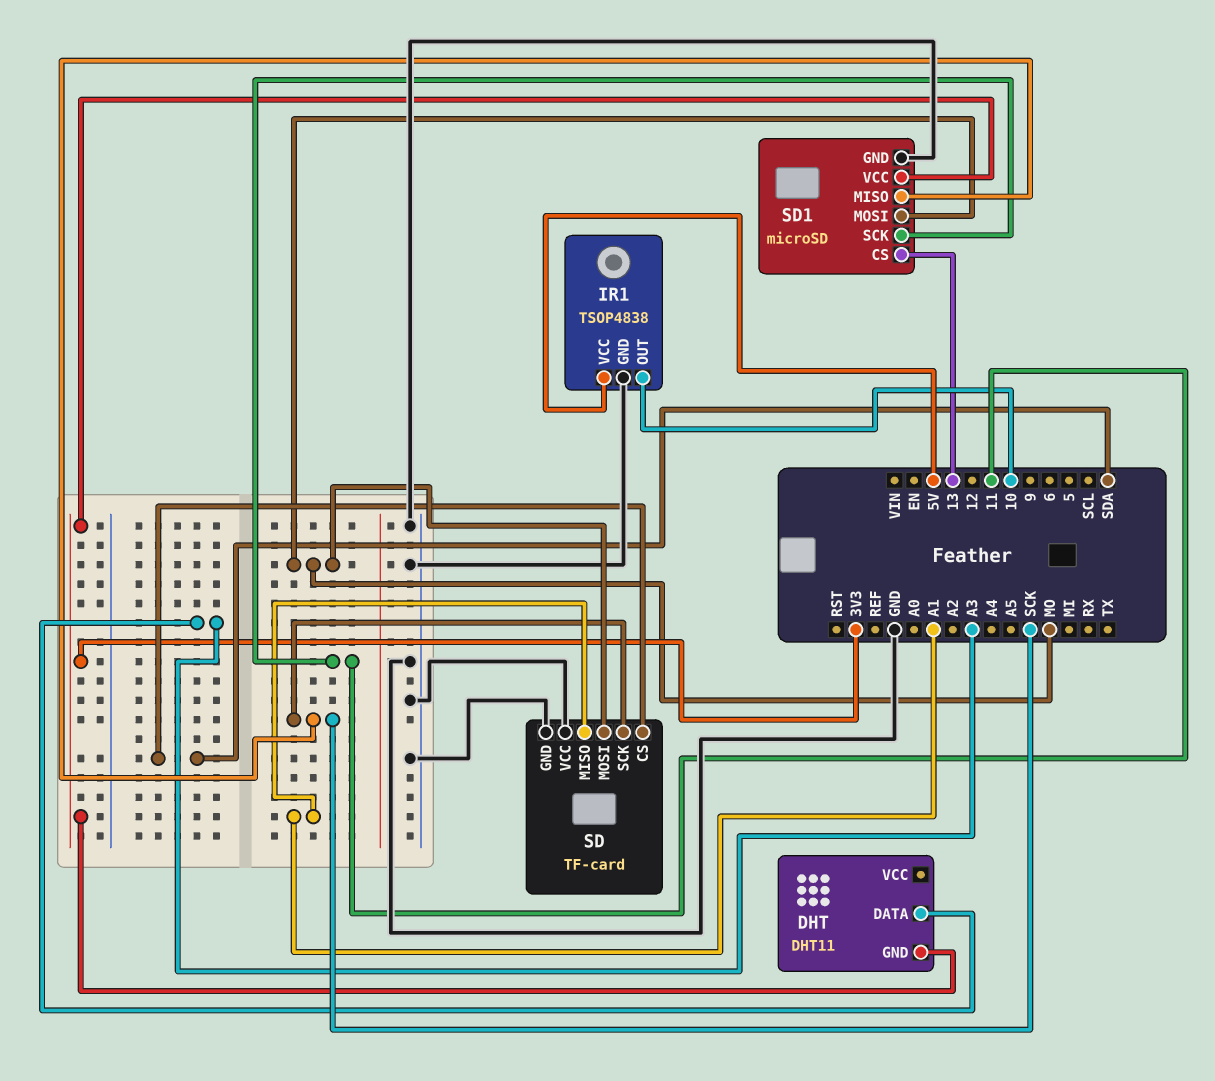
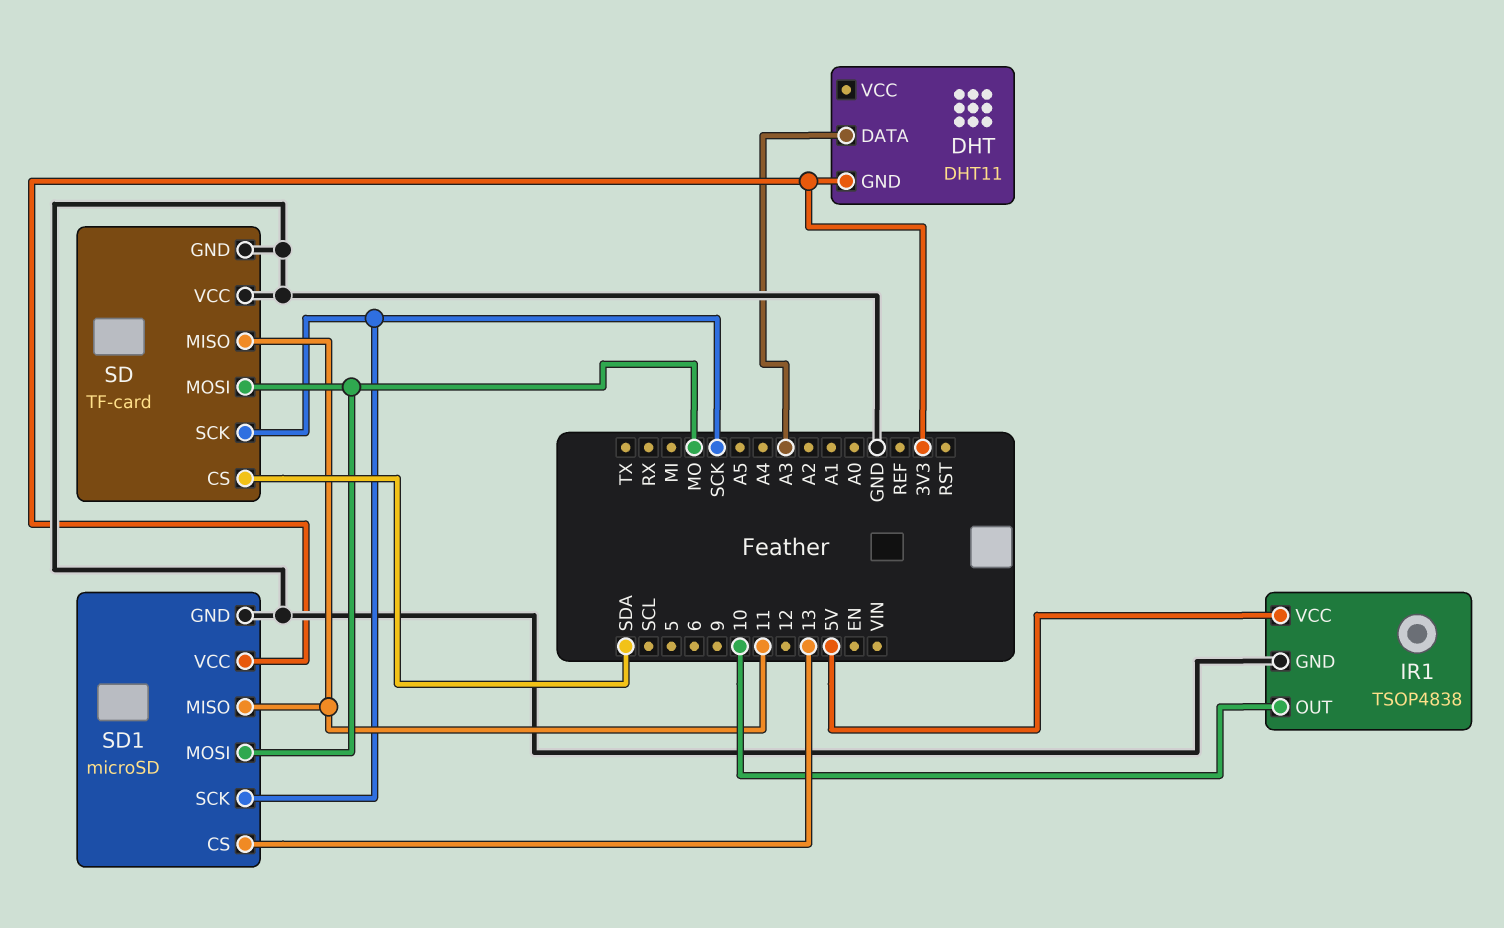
SD pin MISO: A1 -> 11
SD1 pin MISO: SCK -> 11
SD1 pin SCK: 11 -> SCK

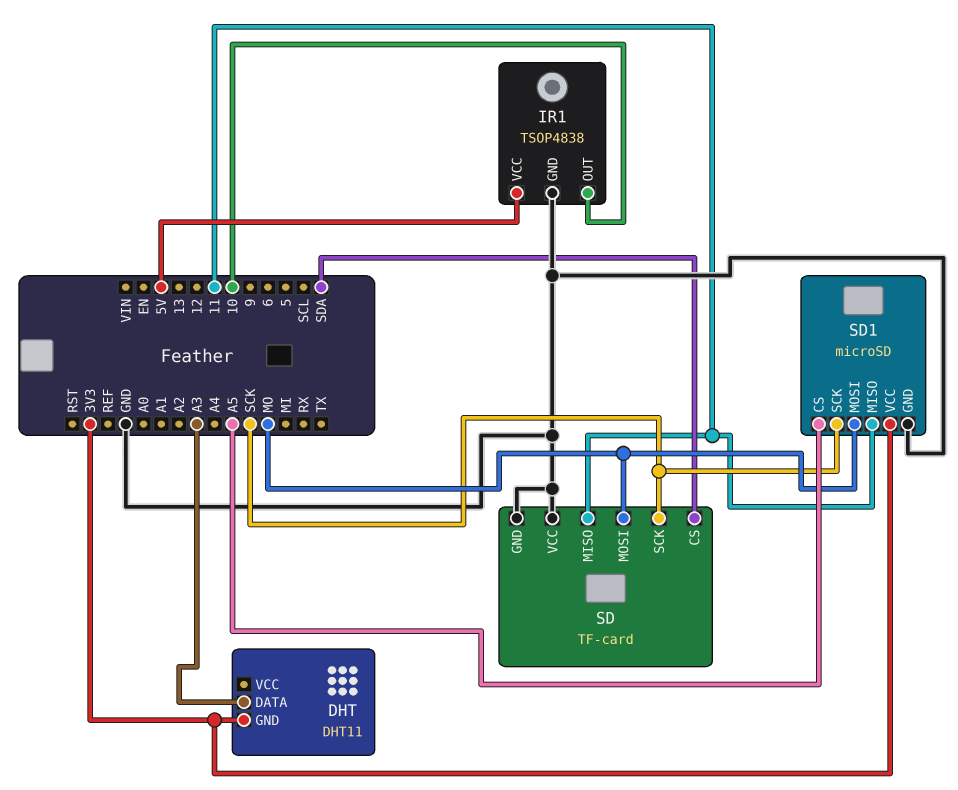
SD1 pin CS: 13 -> A5

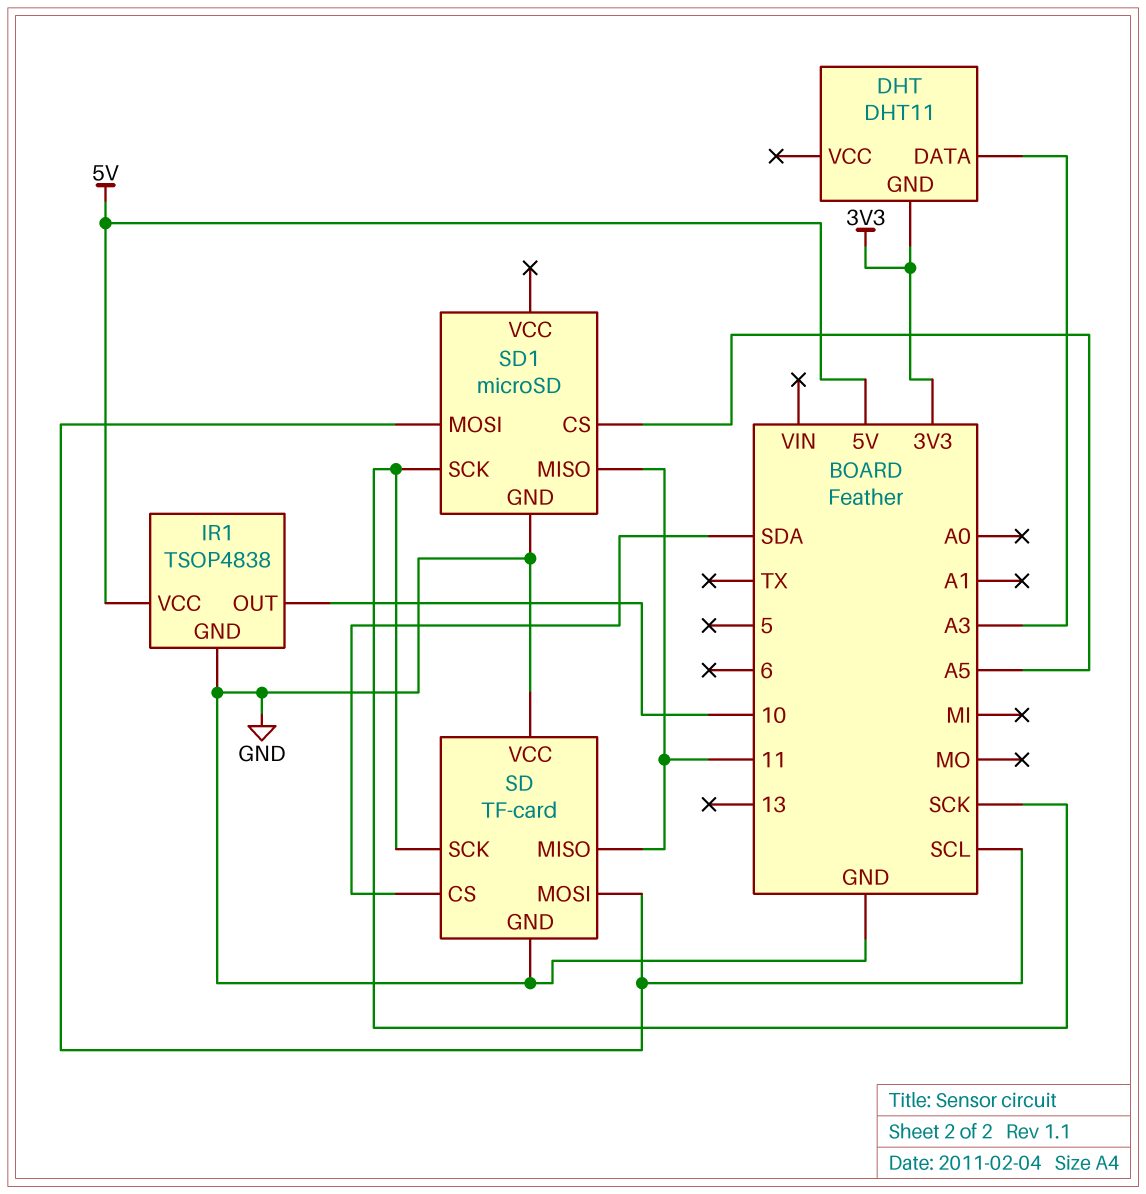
SD pin MOSI: MO -> SCL
SD1 pin MOSI: MO -> SCL
SD1 pin VCC: 3V3 -> none

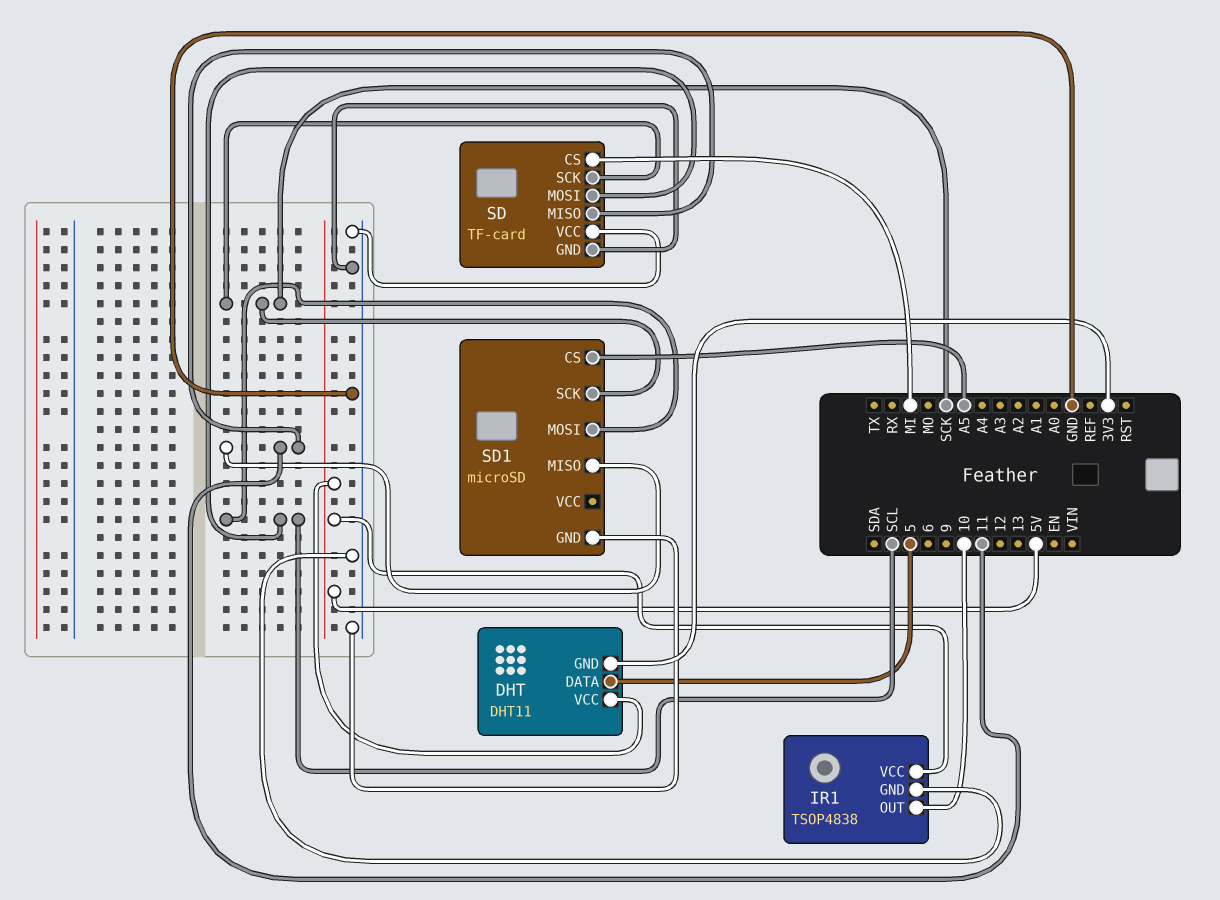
DHT pin DATA: A3 -> 5
DHT pin VCC: none -> 5V
SD pin CS: SDA -> MI

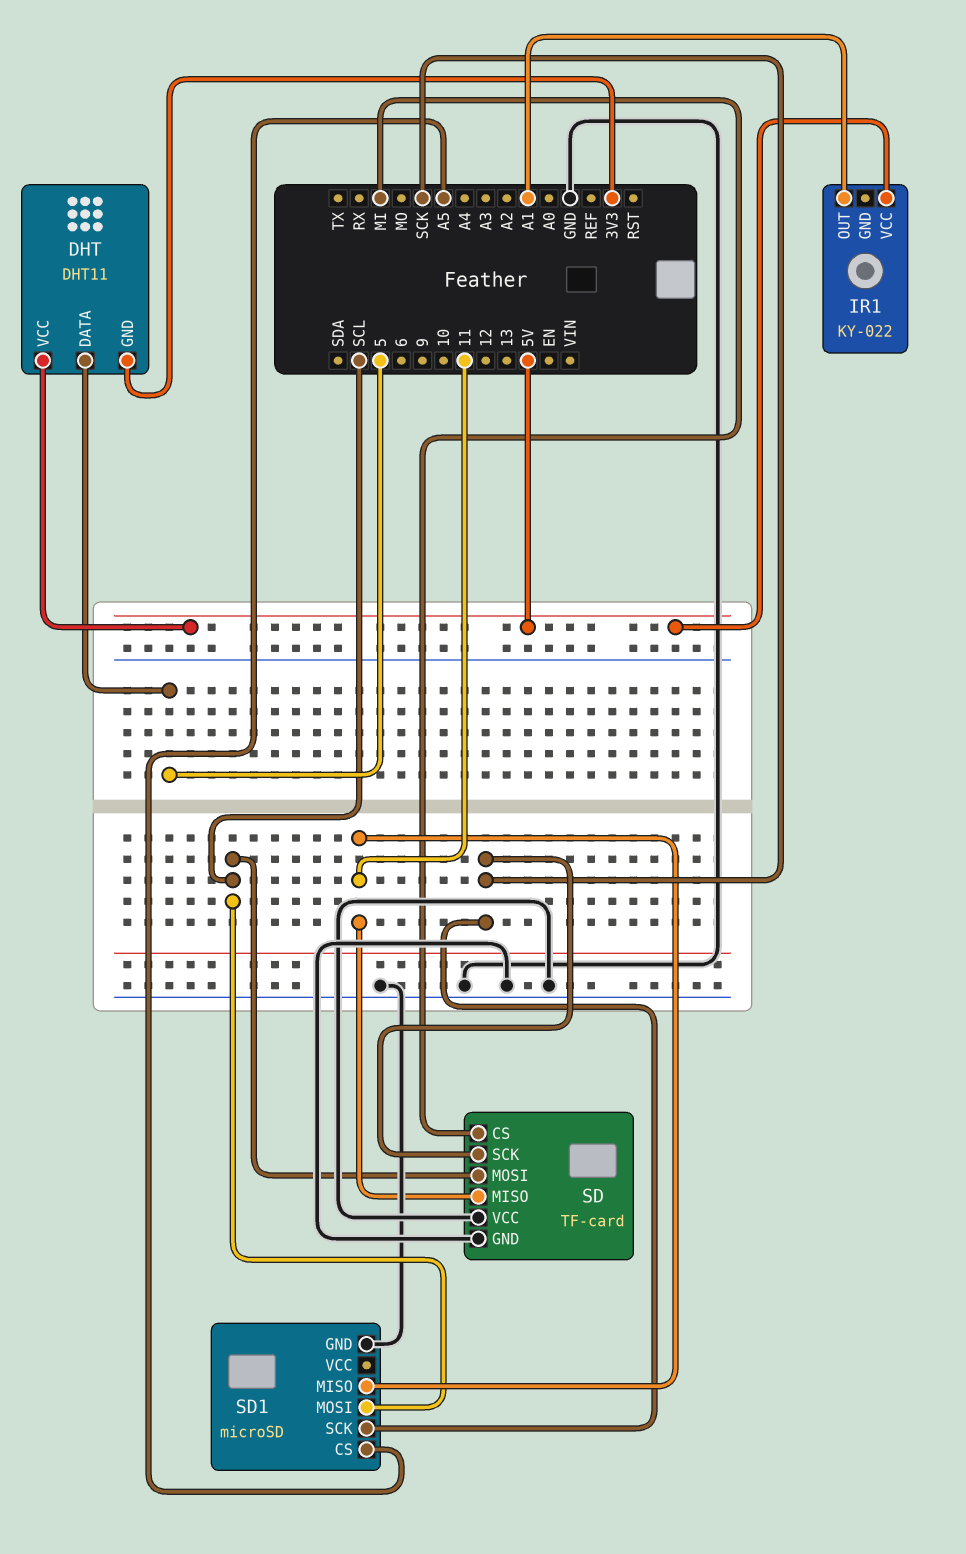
IR1: TSOP4838 -> KY-022
IR1 pin GND: GND -> none
IR1 pin OUT: 10 -> A1

